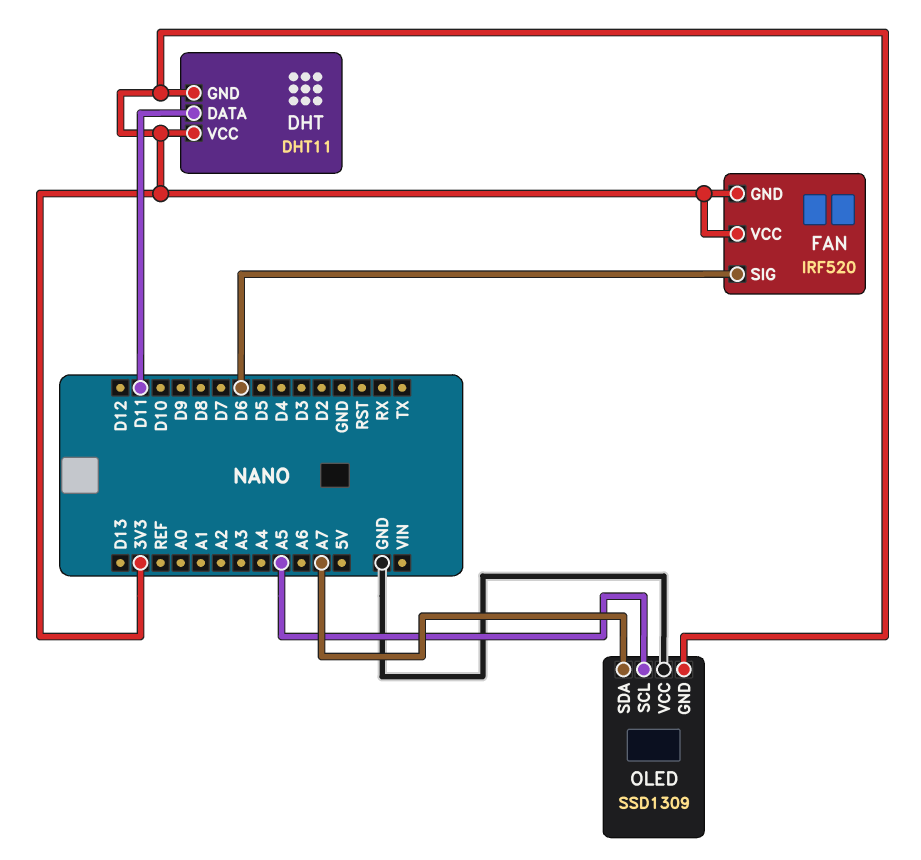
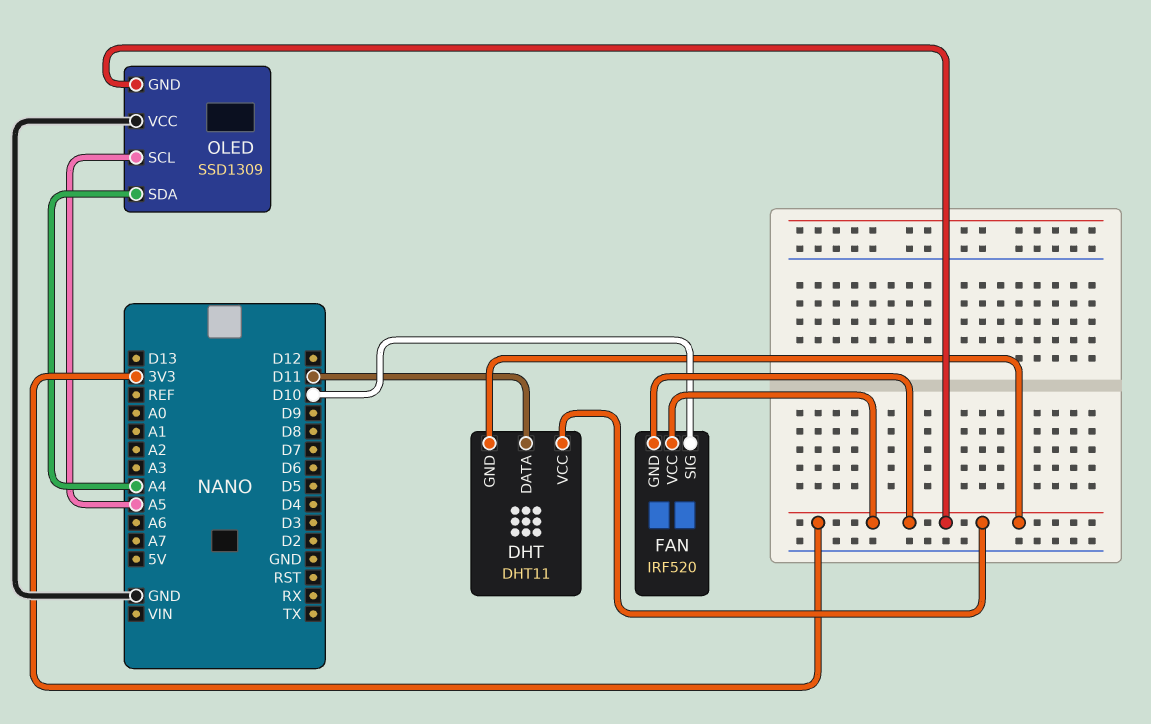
FAN pin SIG: D6 -> D10
OLED pin SDA: A7 -> A4

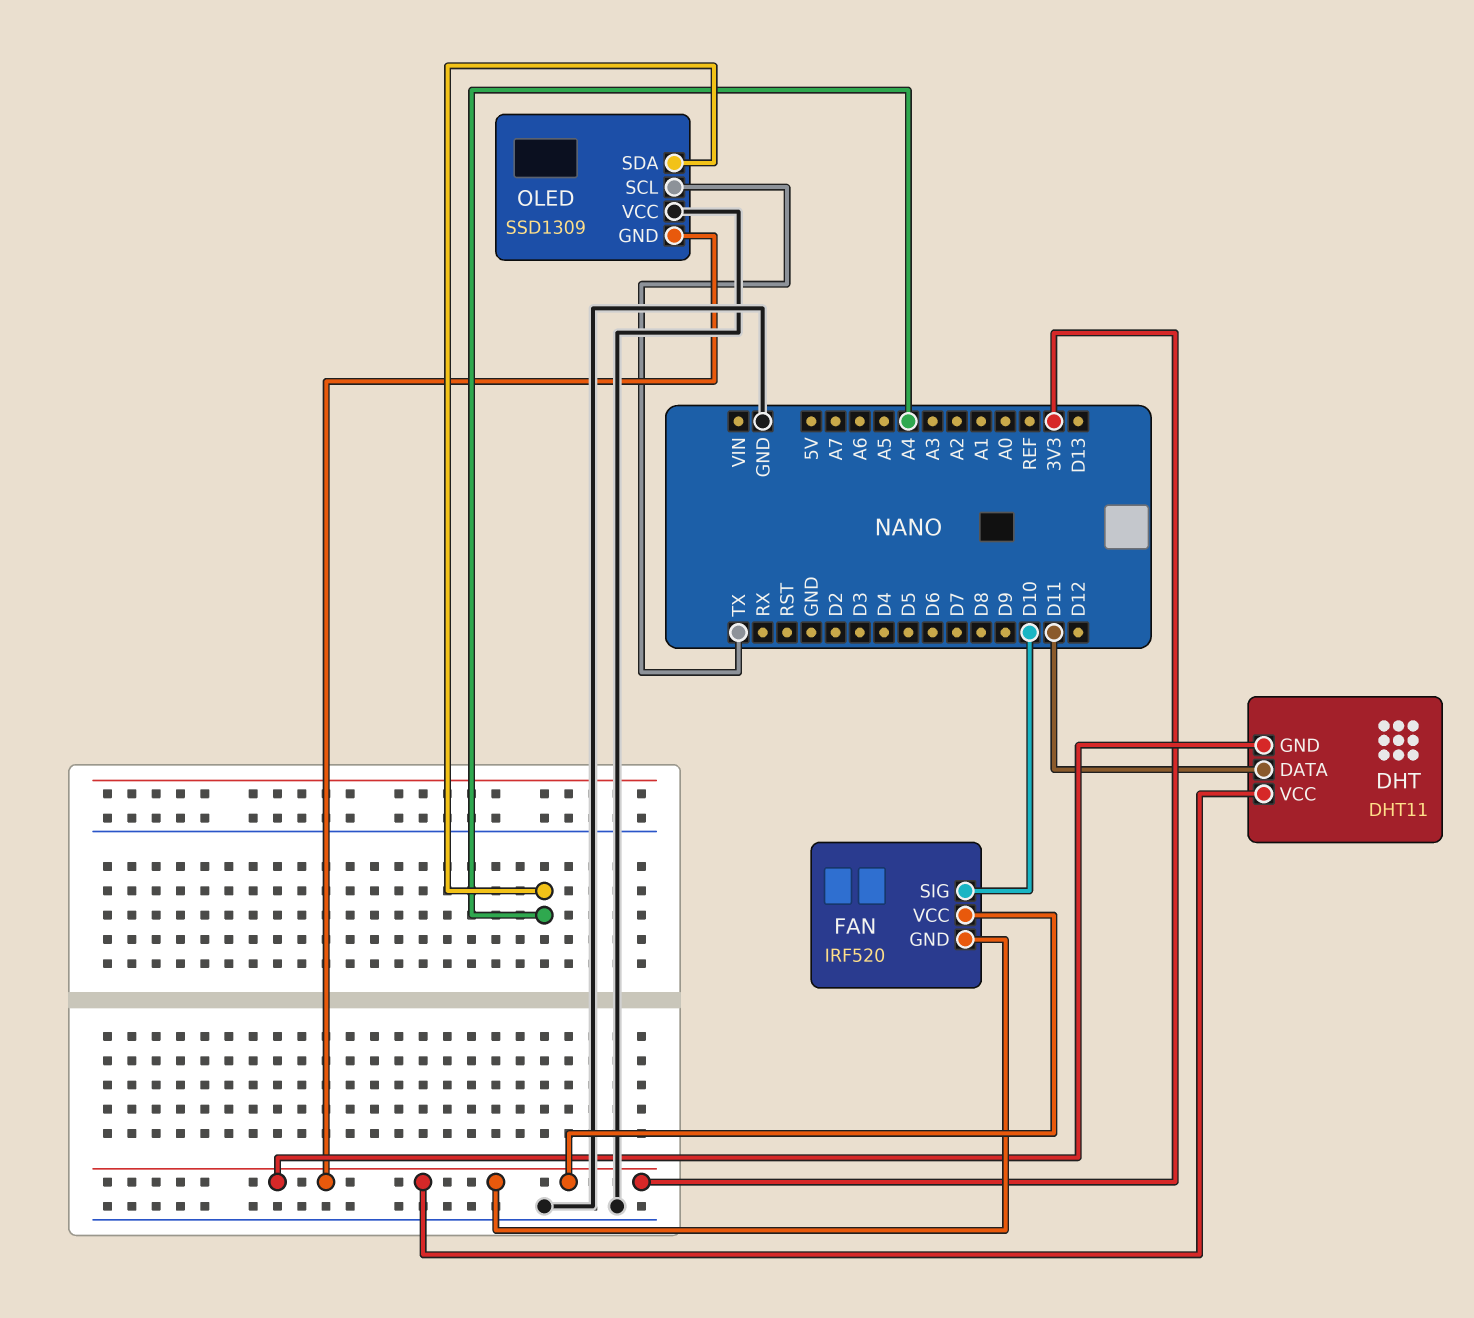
OLED pin SCL: A5 -> TX

